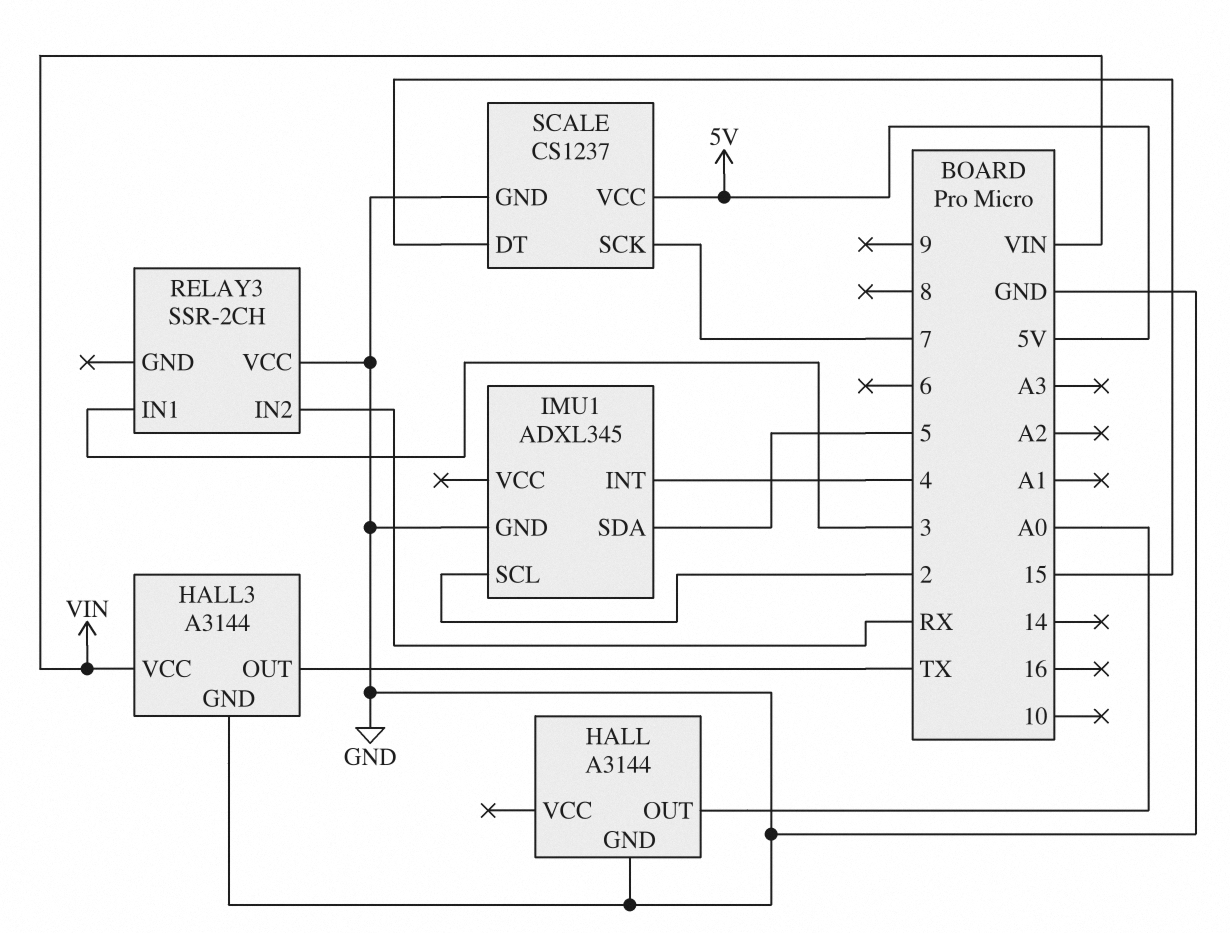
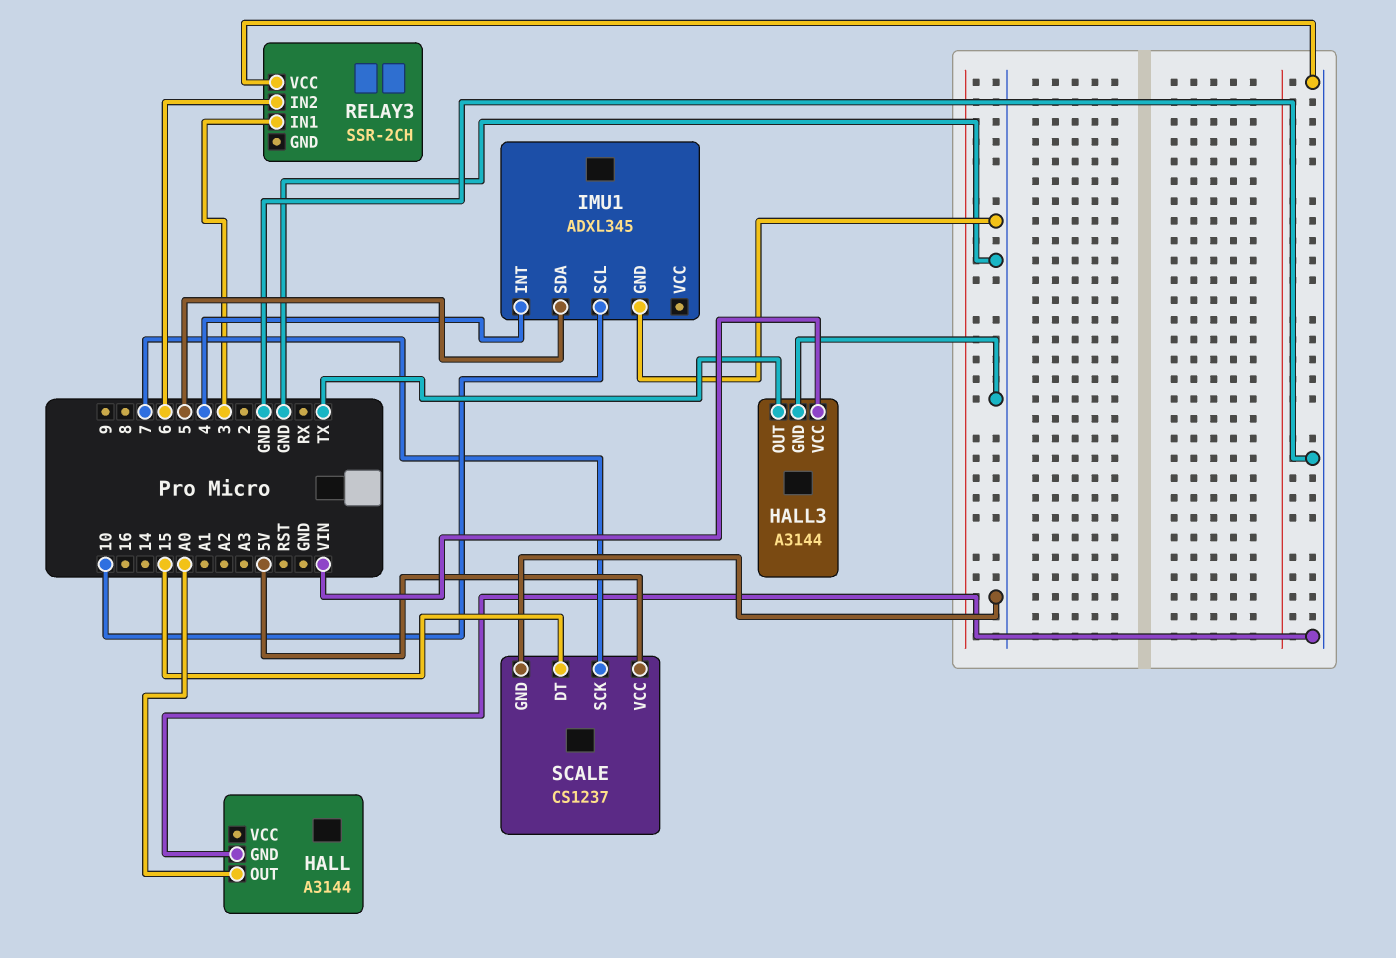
IMU1 pin SCL: 2 -> 10
RELAY3 pin IN2: RX -> 6

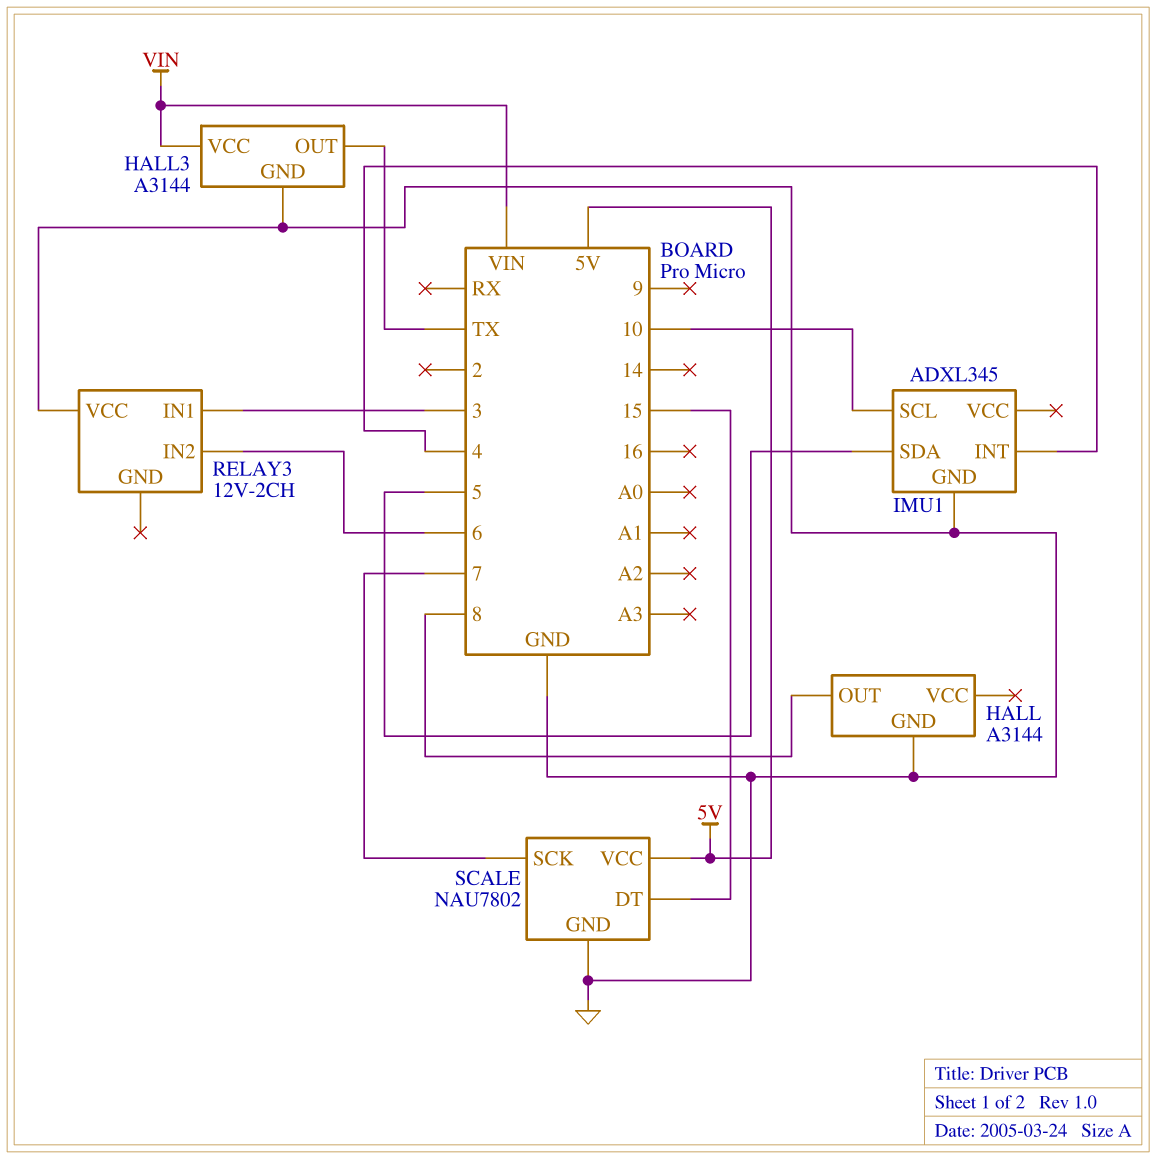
HALL pin OUT: A0 -> 8
RELAY3: SSR-2CH -> 12V-2CH
SCALE: CS1237 -> NAU7802

